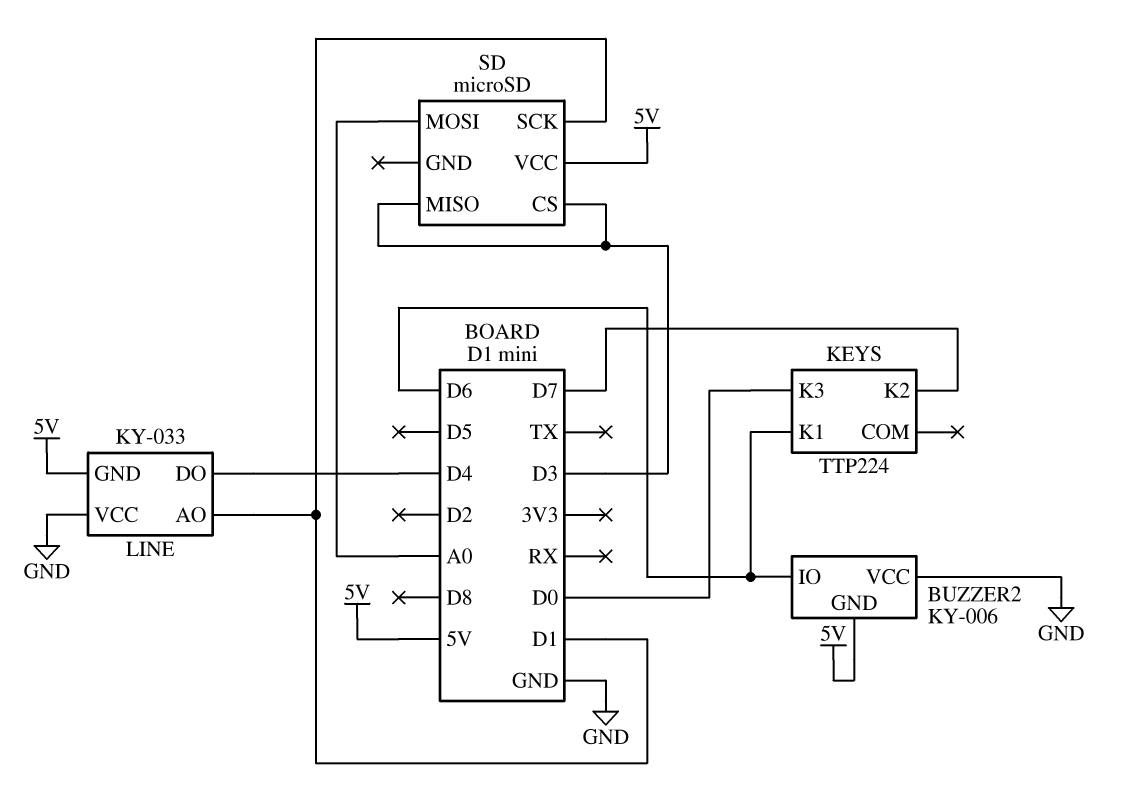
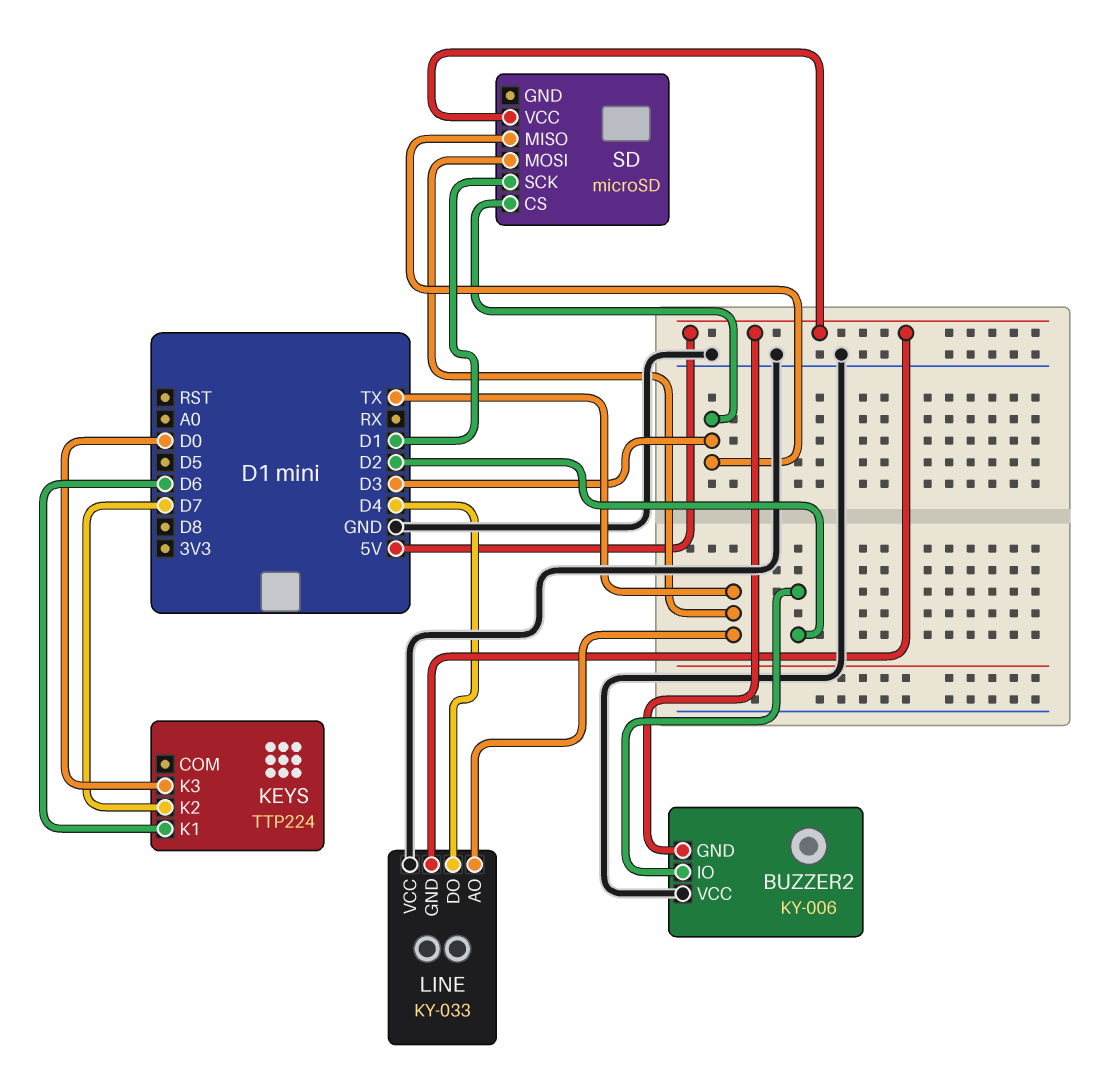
BUZZER2 pin IO: D6 -> D2
LINE pin AO: D1 -> TX
SD pin MOSI: A0 -> TX

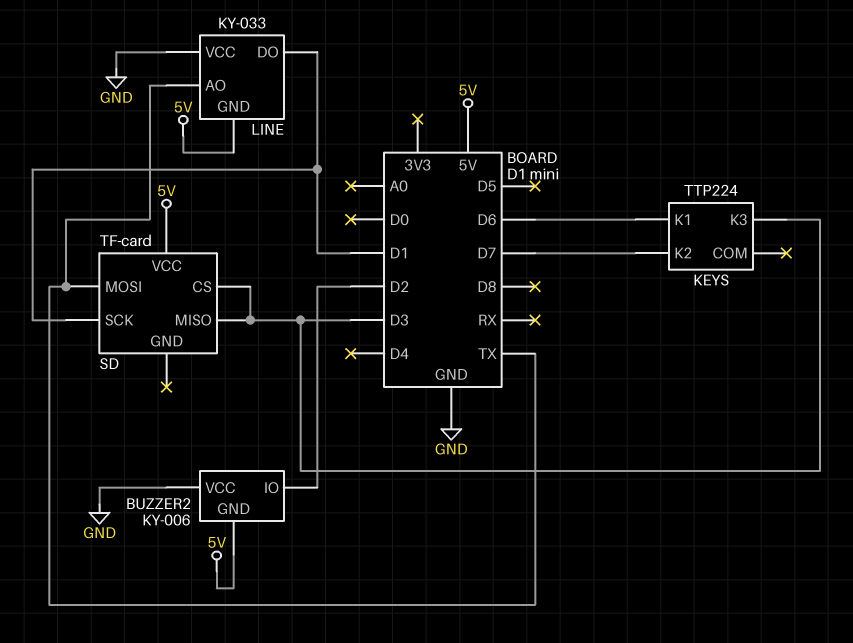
KEYS pin K3: D0 -> D3
LINE pin DO: D4 -> D1
SD: microSD -> TF-card

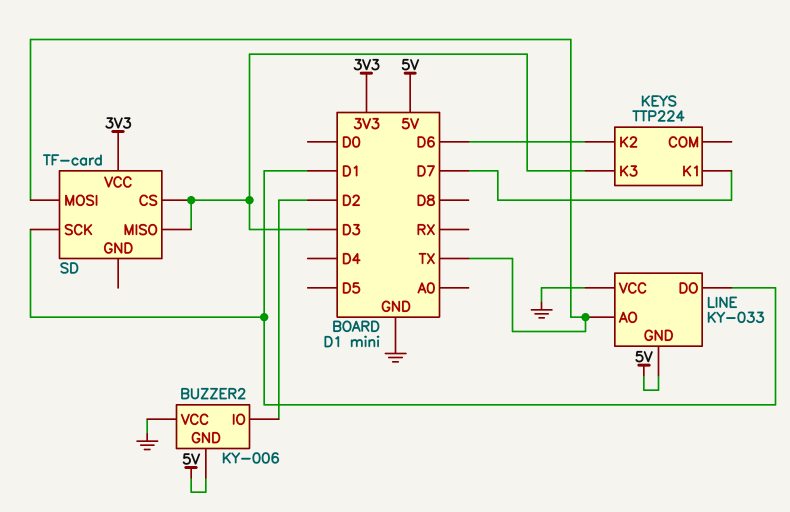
KEYS pin K1: D6 -> D7
KEYS pin K2: D7 -> D6
SD pin VCC: 5V -> 3V3

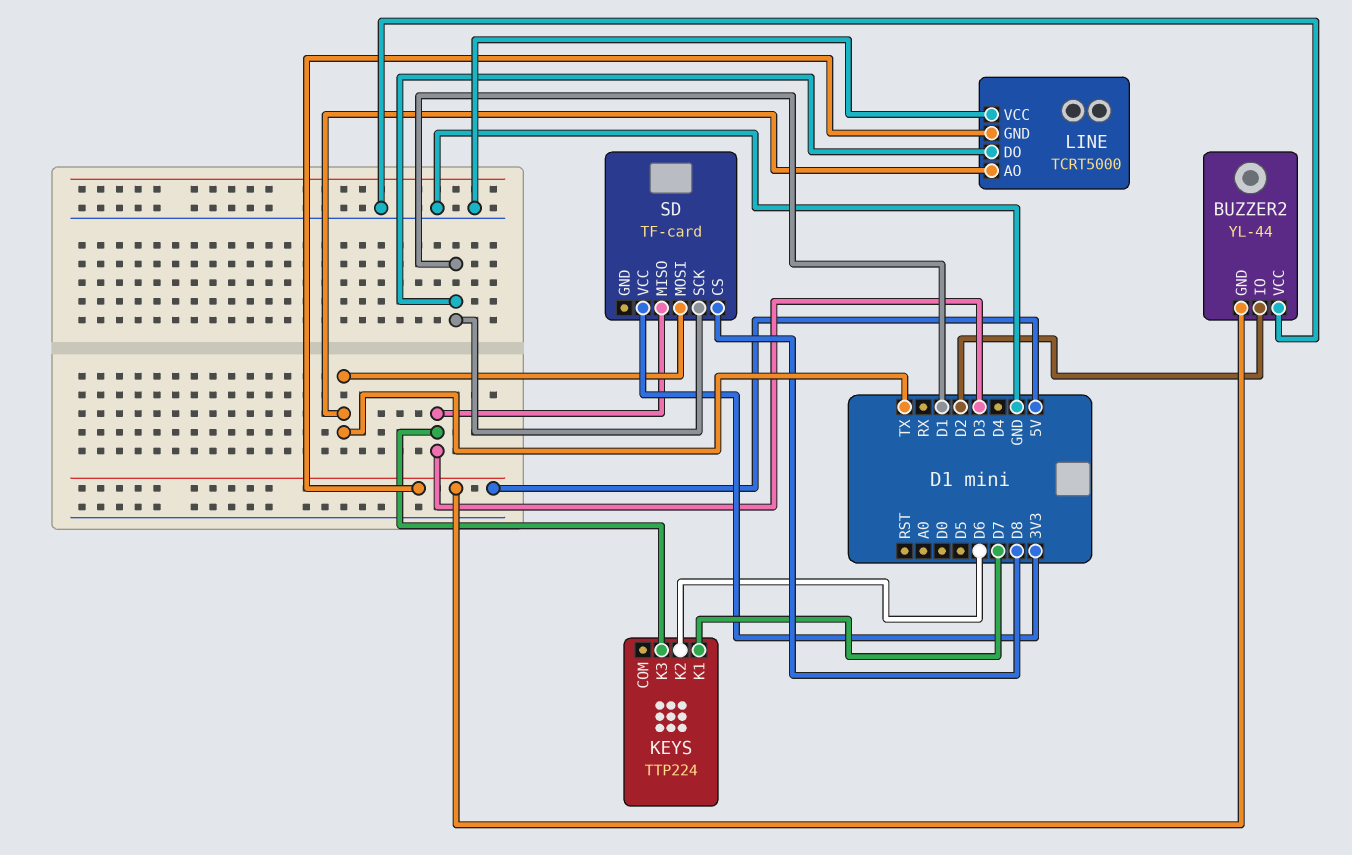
BUZZER2: KY-006 -> YL-44
LINE: KY-033 -> TCRT5000
SD pin CS: D3 -> D8

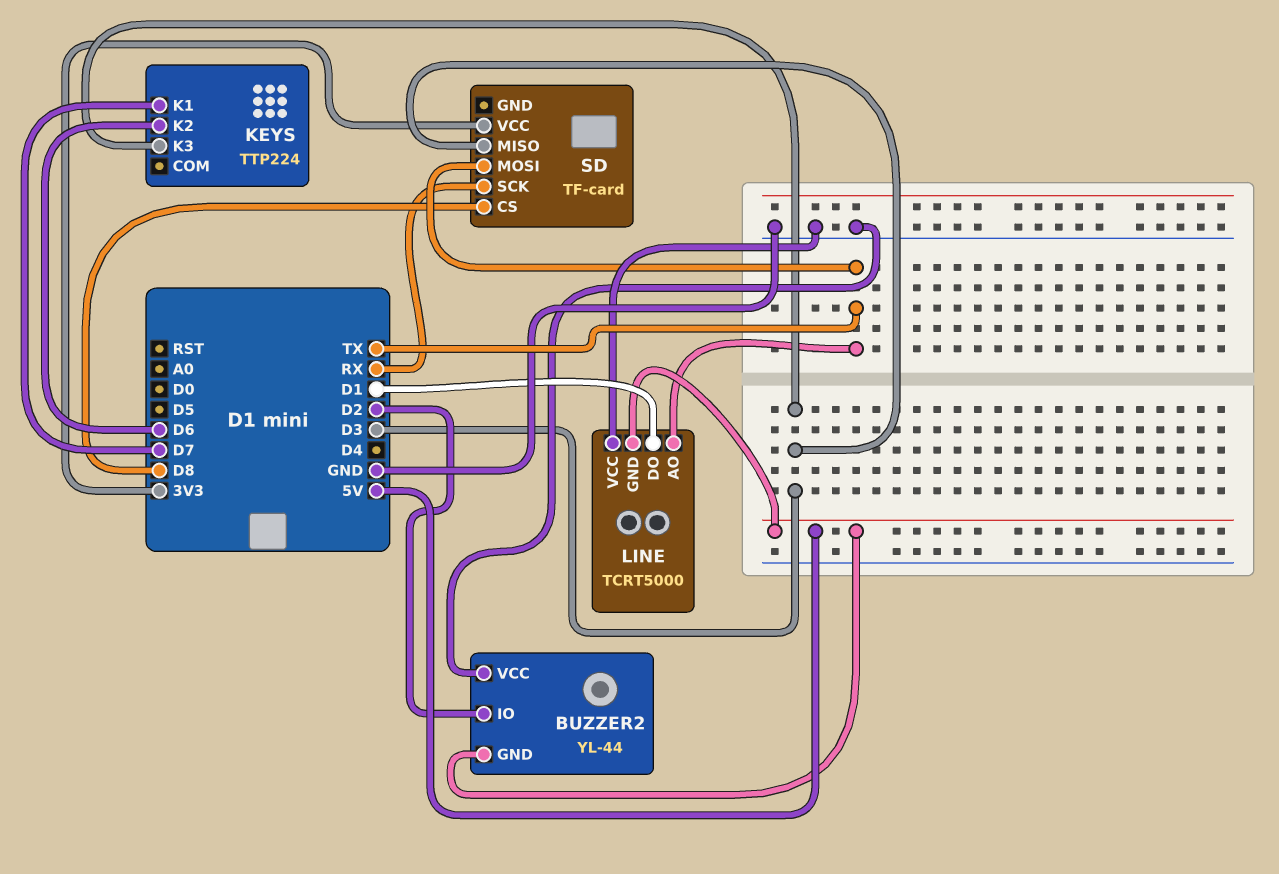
SD pin SCK: D1 -> RX

